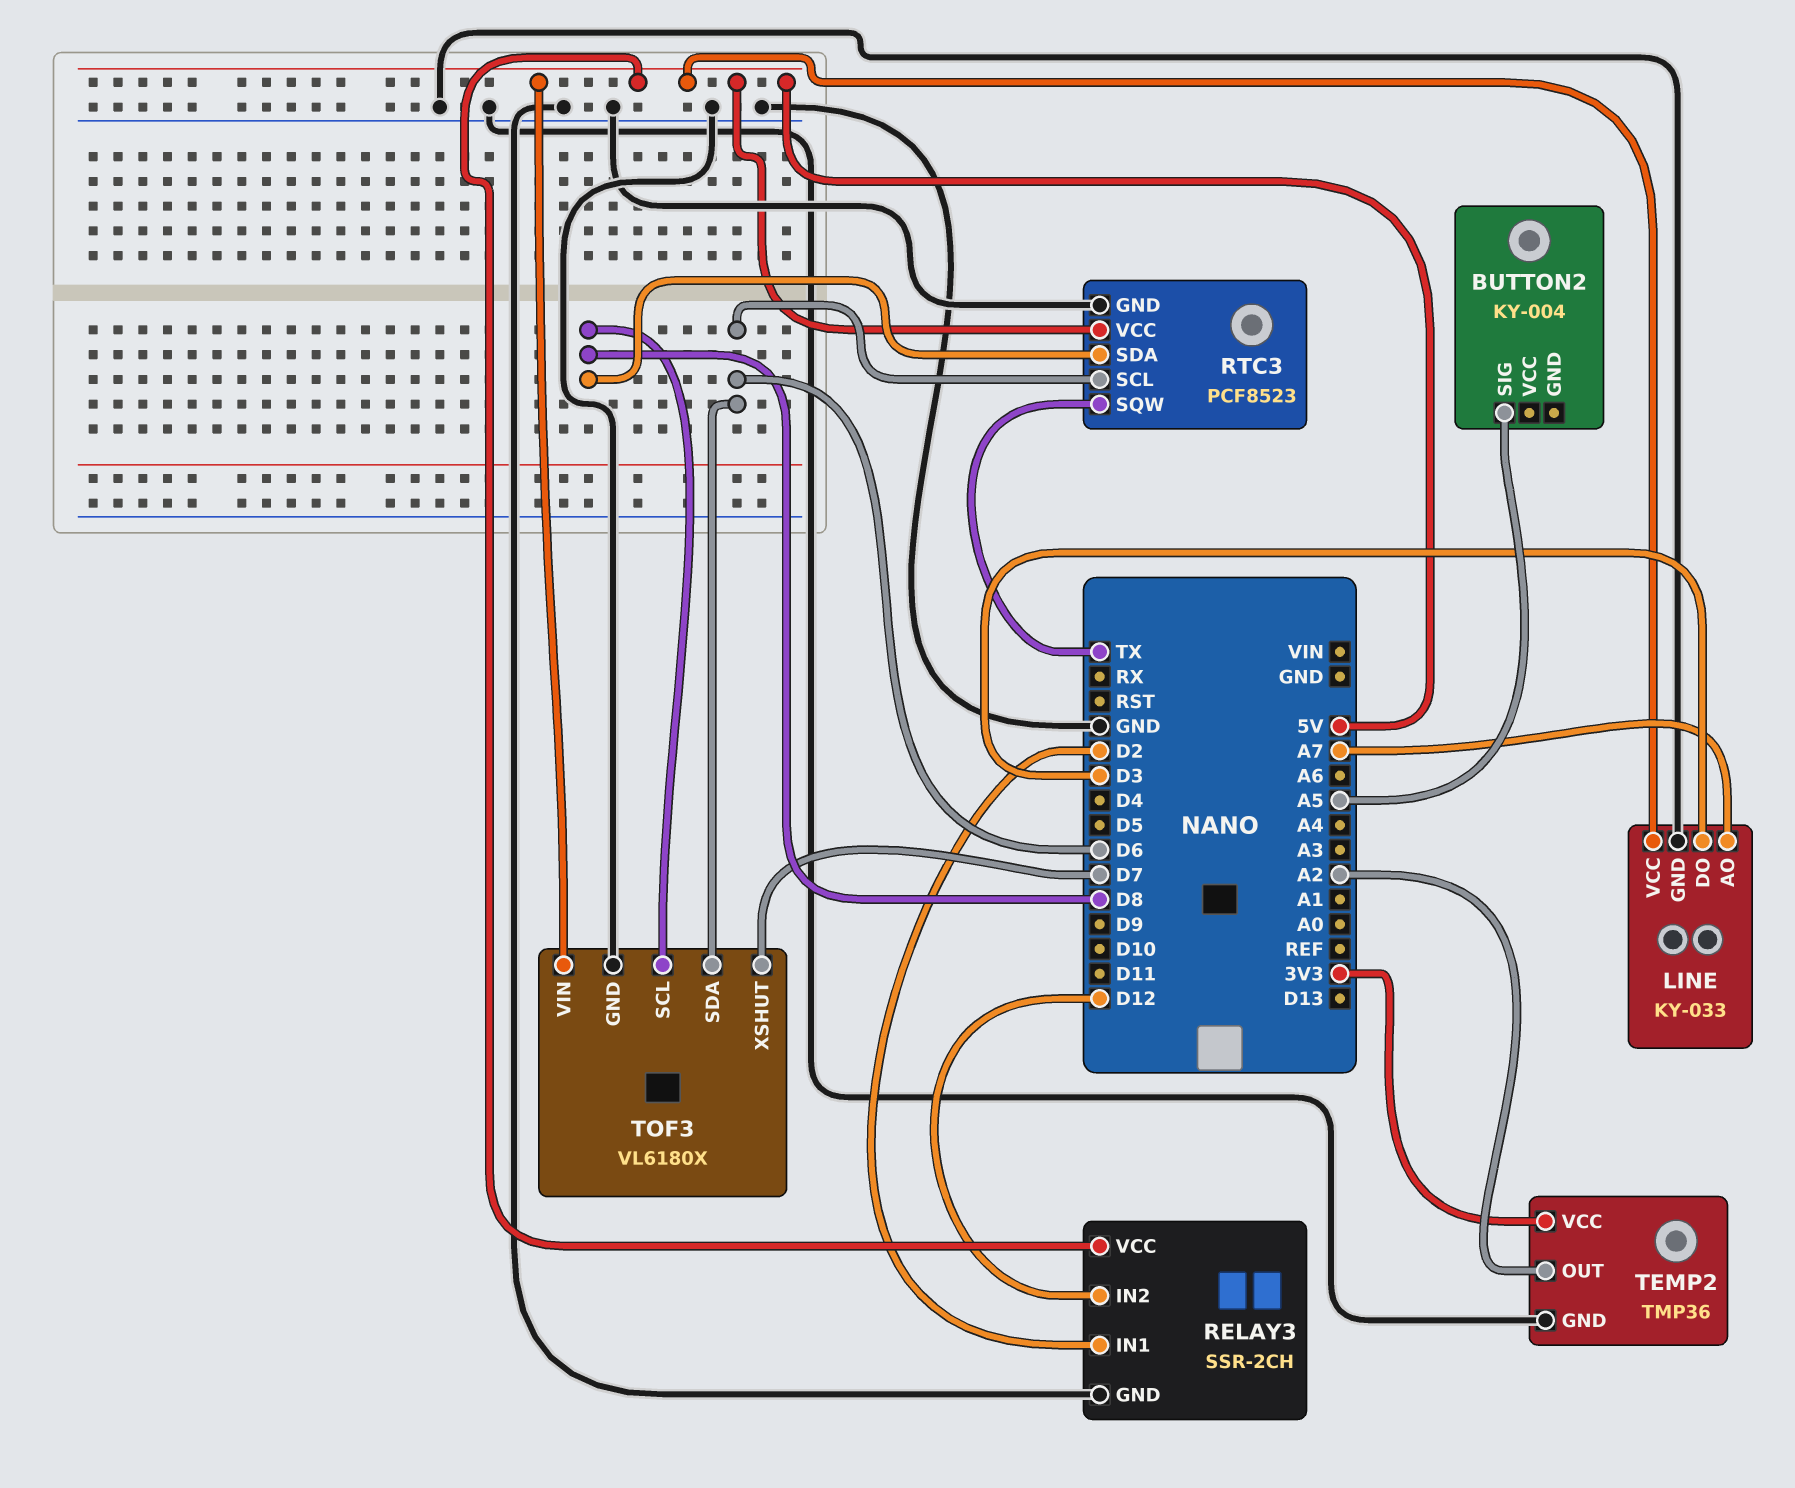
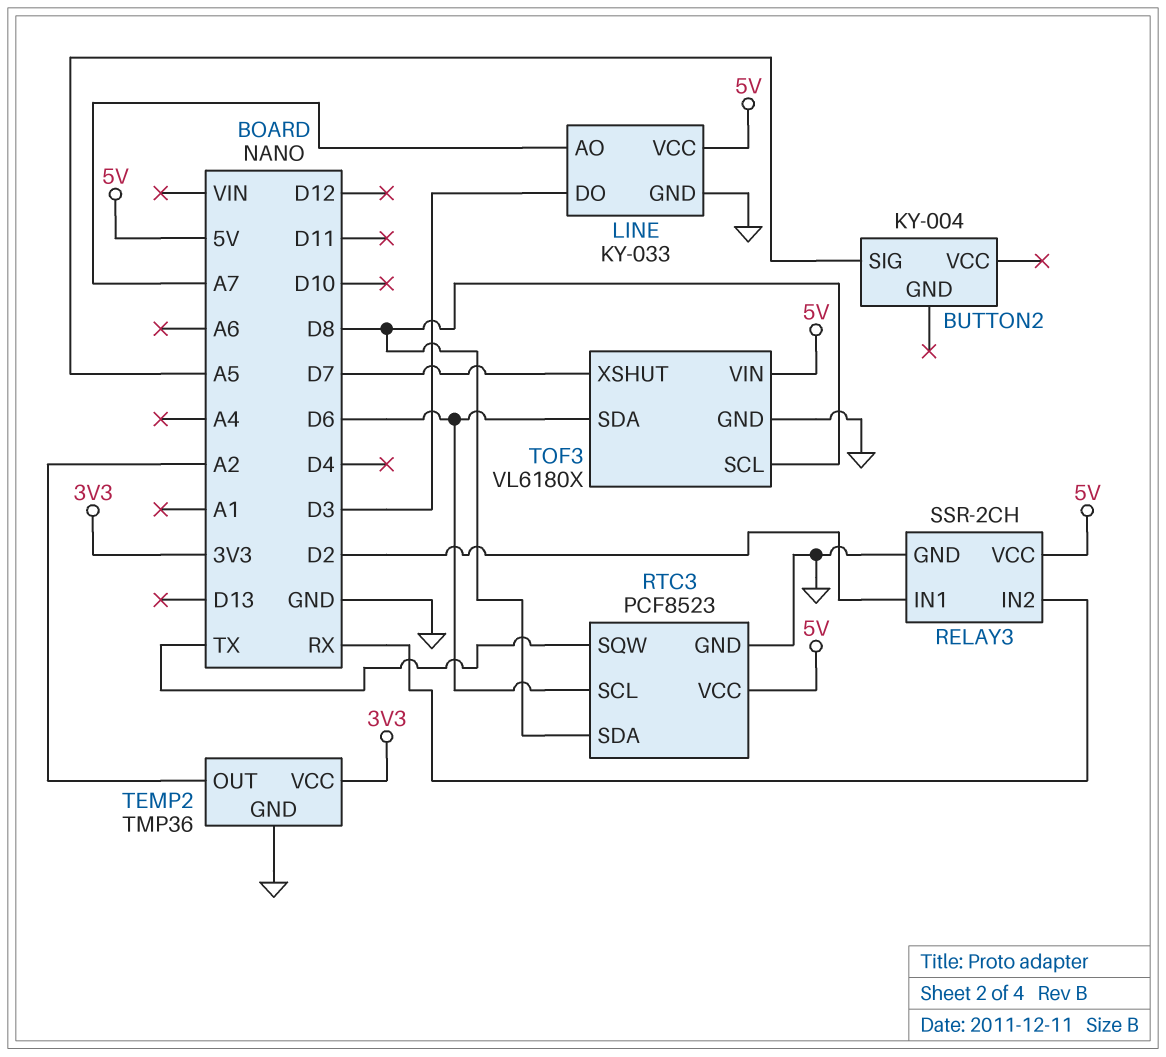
RELAY3 pin IN2: D12 -> RX

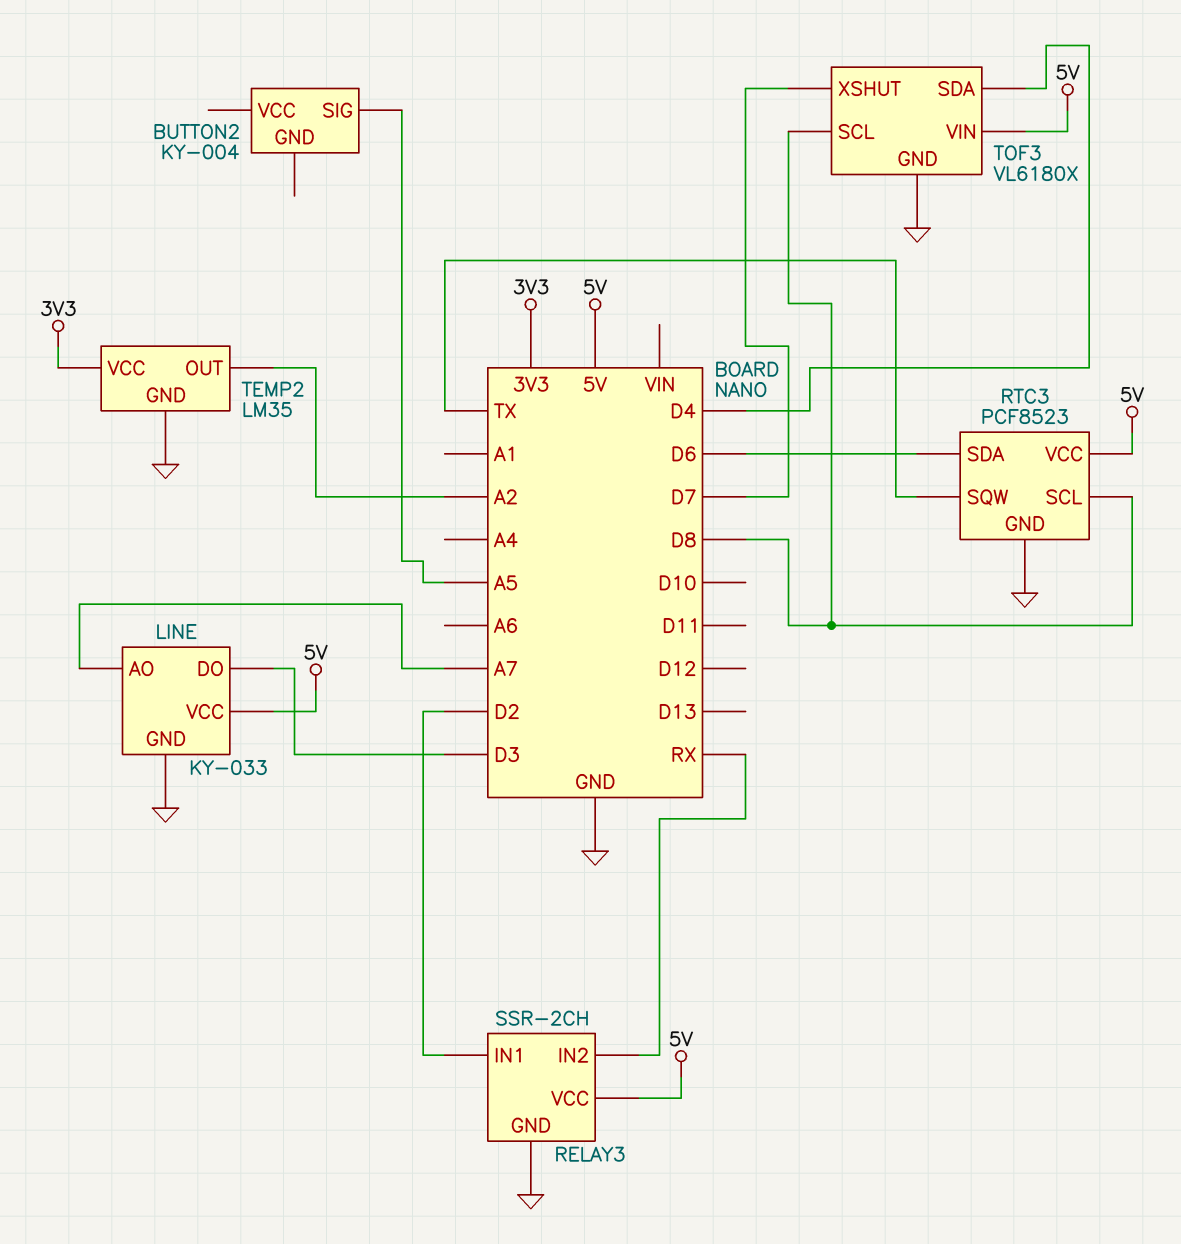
RTC3 pin SCL: D6 -> D8
RTC3 pin SDA: D8 -> D6
TEMP2: TMP36 -> LM35
TOF3 pin SDA: D6 -> D4

